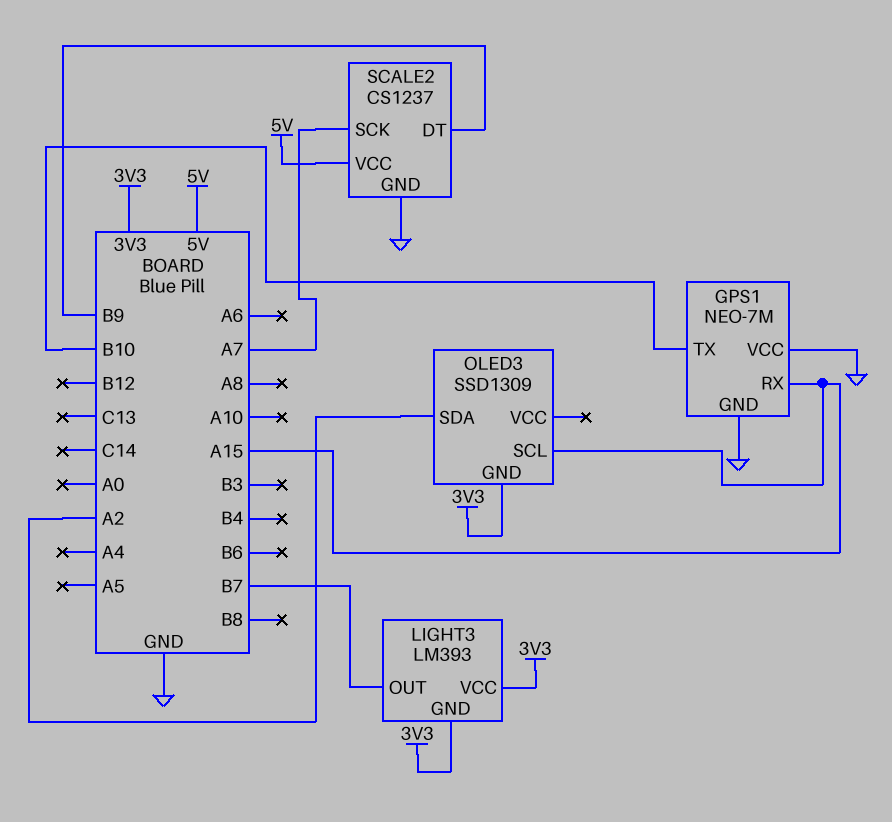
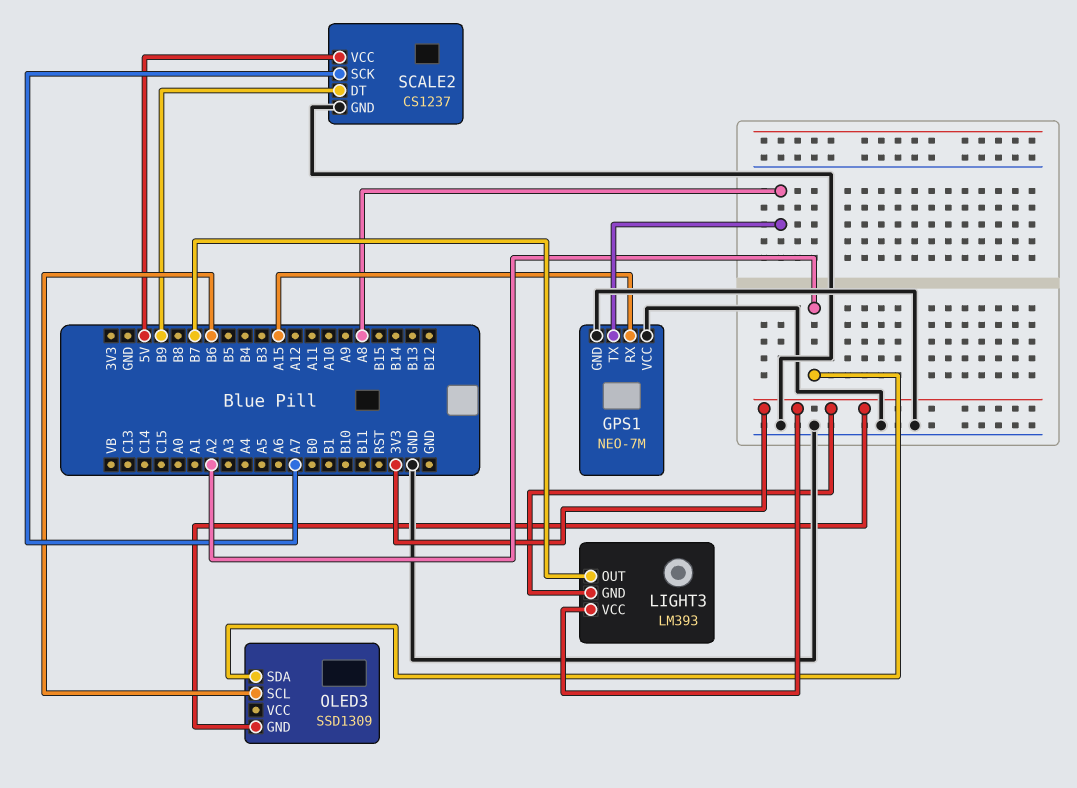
GPS1 pin TX: B10 -> A8
OLED3 pin SCL: A15 -> B6

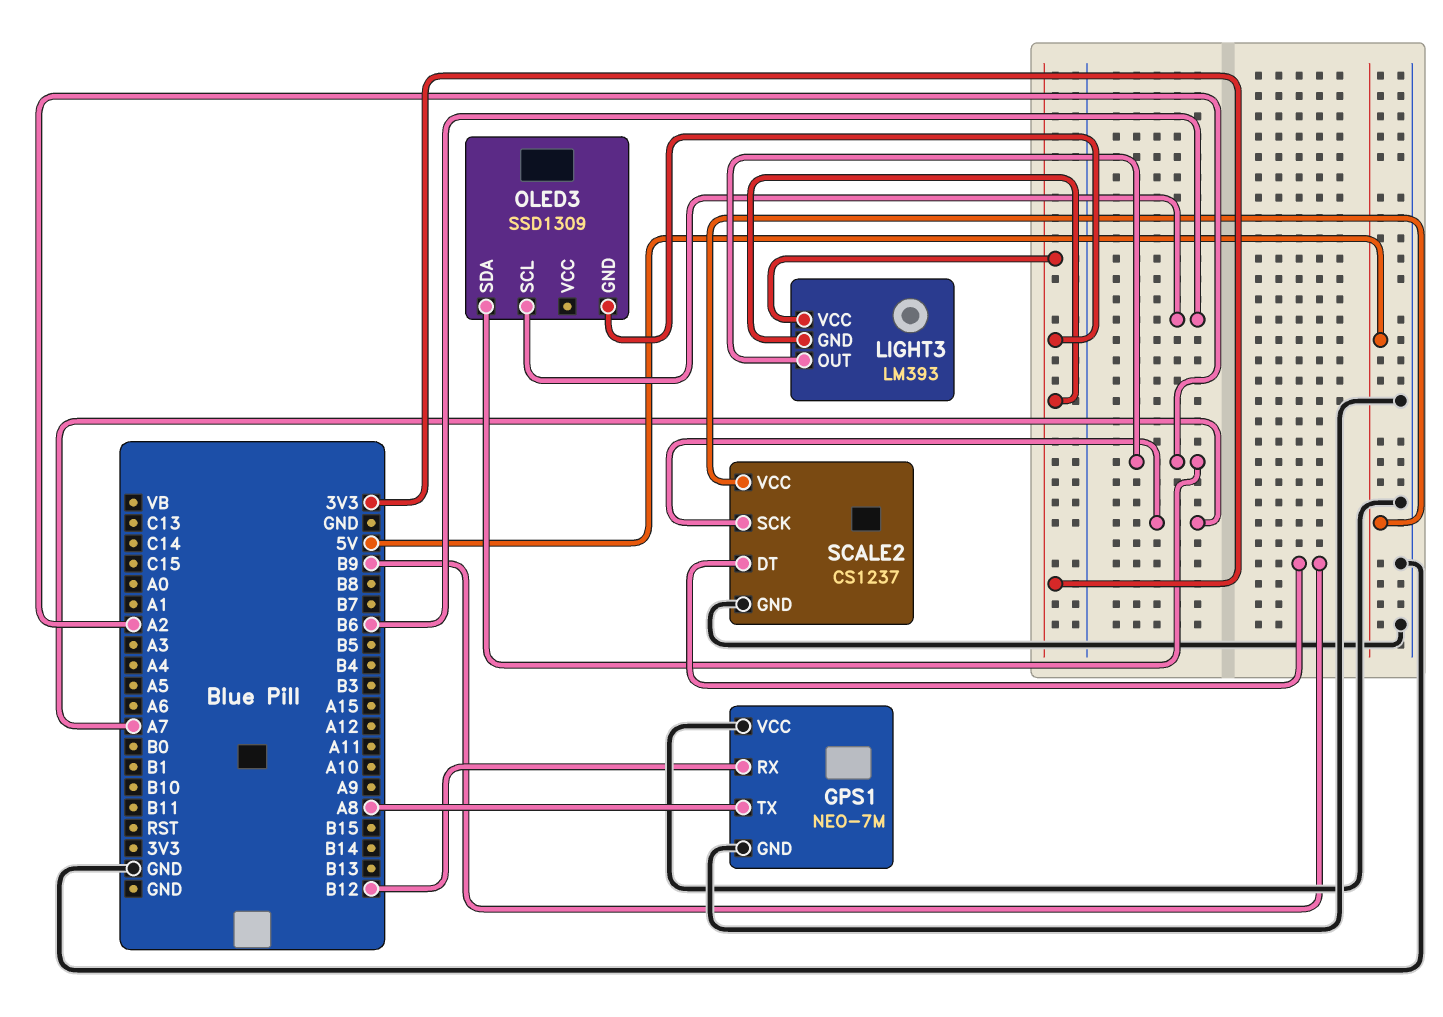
GPS1 pin RX: A15 -> B12
LIGHT3 pin OUT: B7 -> A2

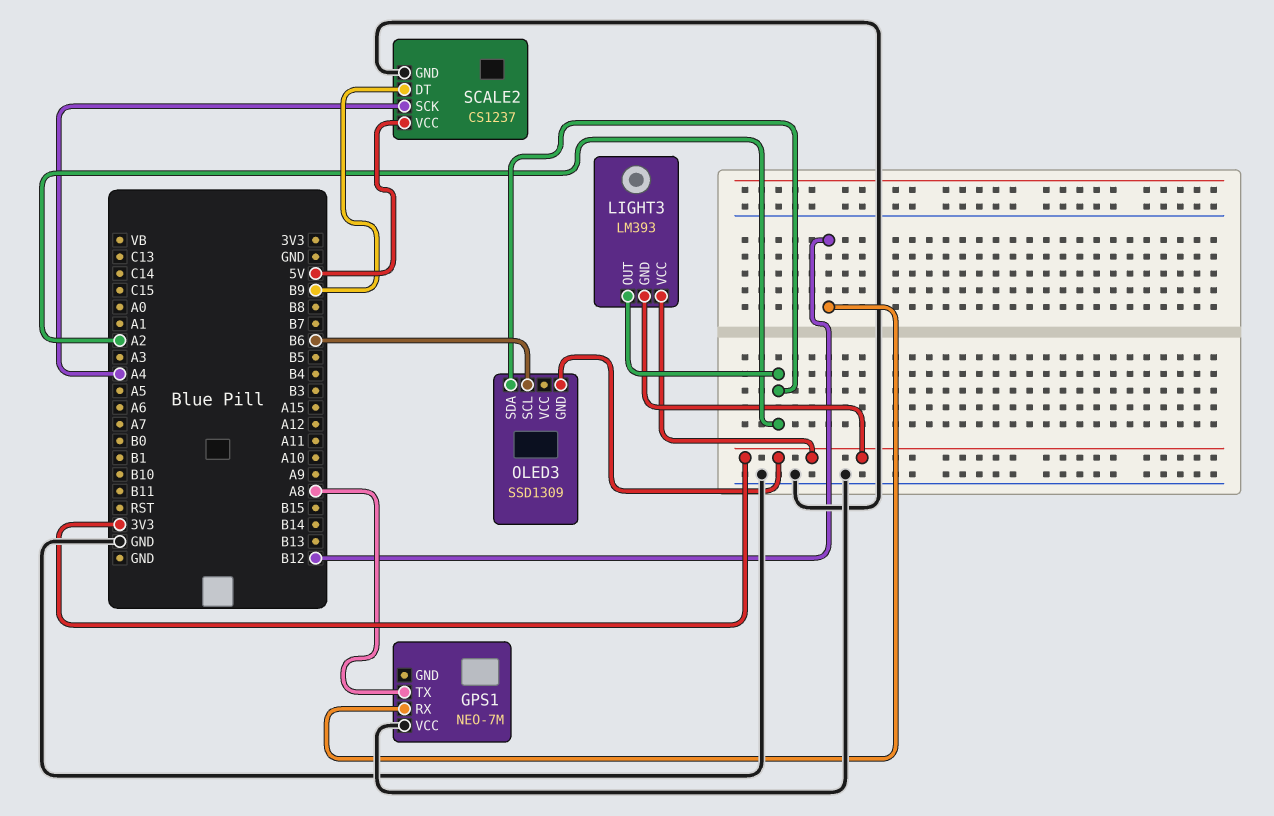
GPS1 pin GND: GND -> none
SCALE2 pin SCK: A7 -> A4

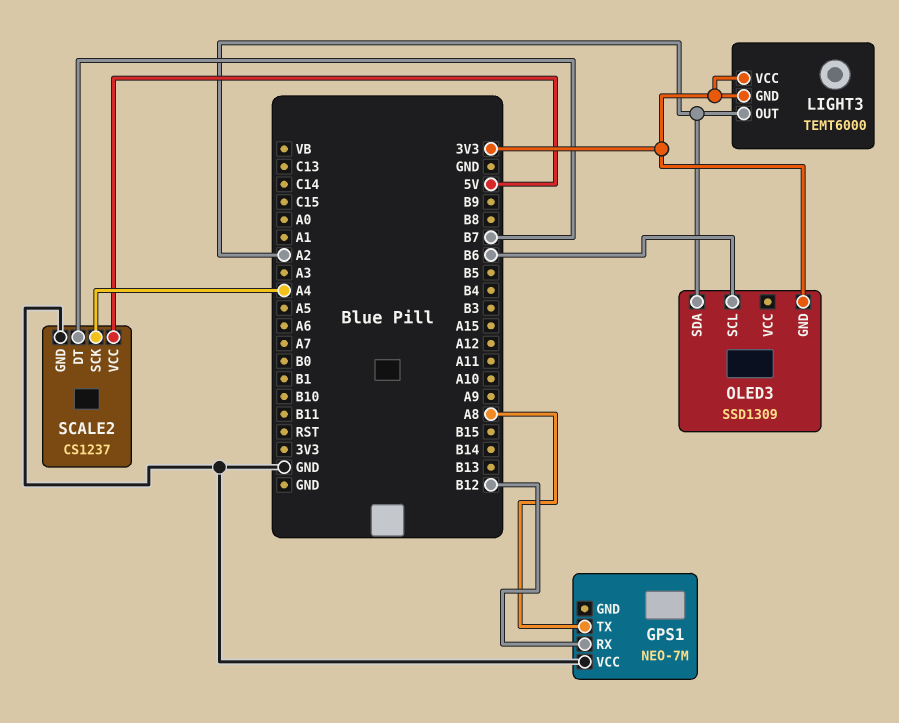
LIGHT3: LM393 -> TEMT6000
SCALE2 pin DT: B9 -> B7

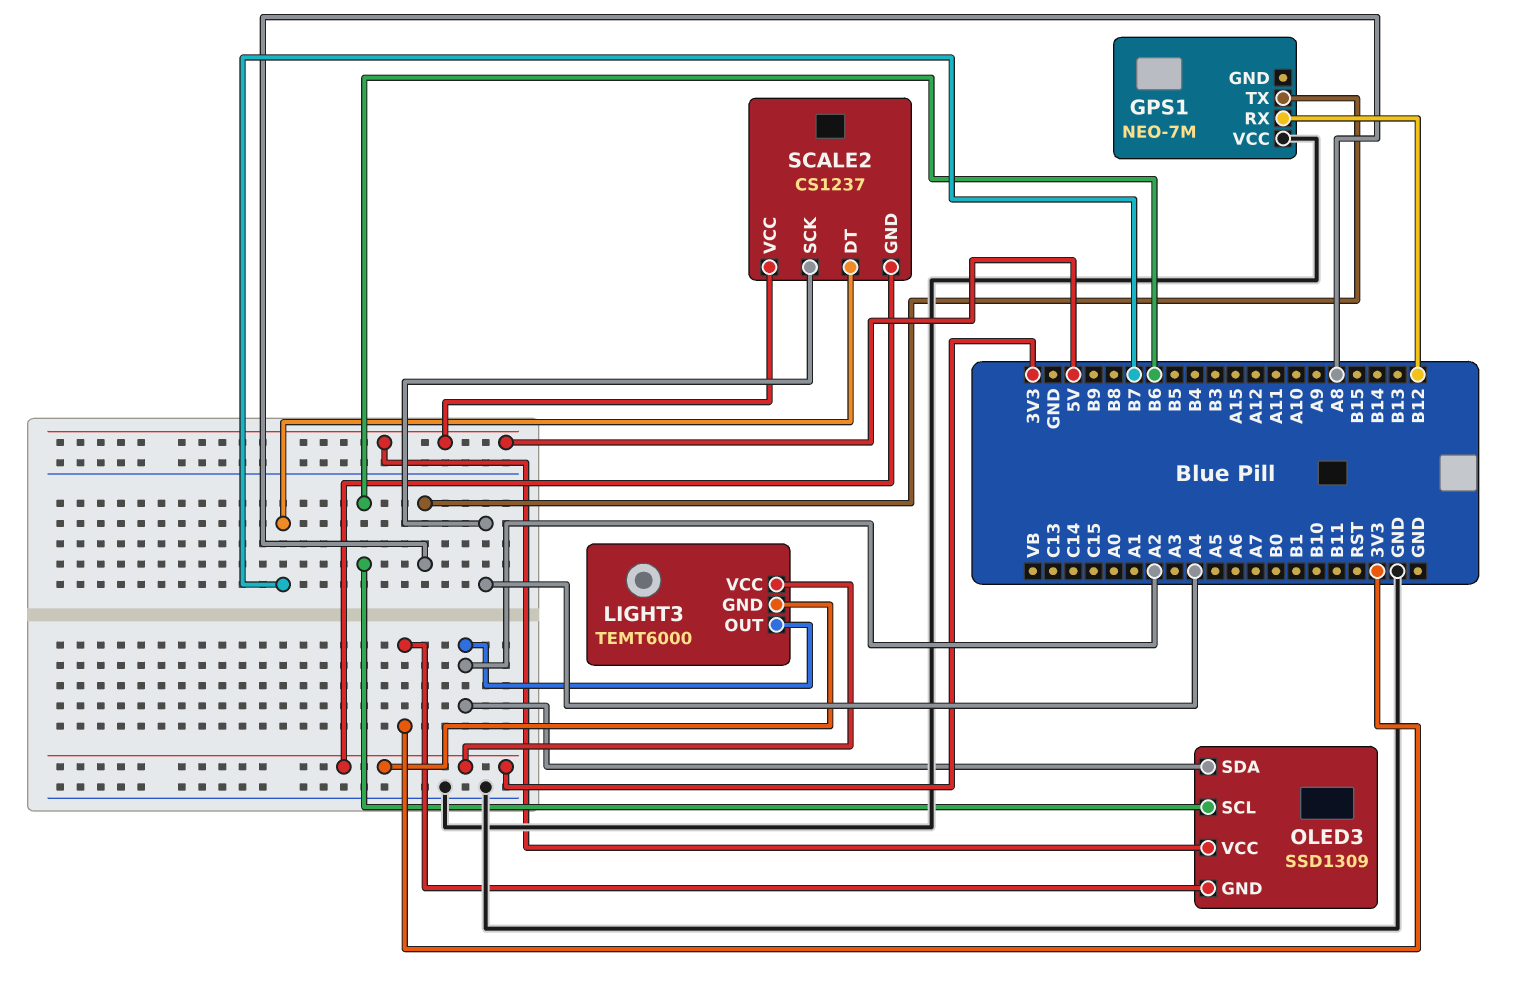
OLED3 pin VCC: none -> 5V
SCALE2 pin GND: GND -> 3V3

